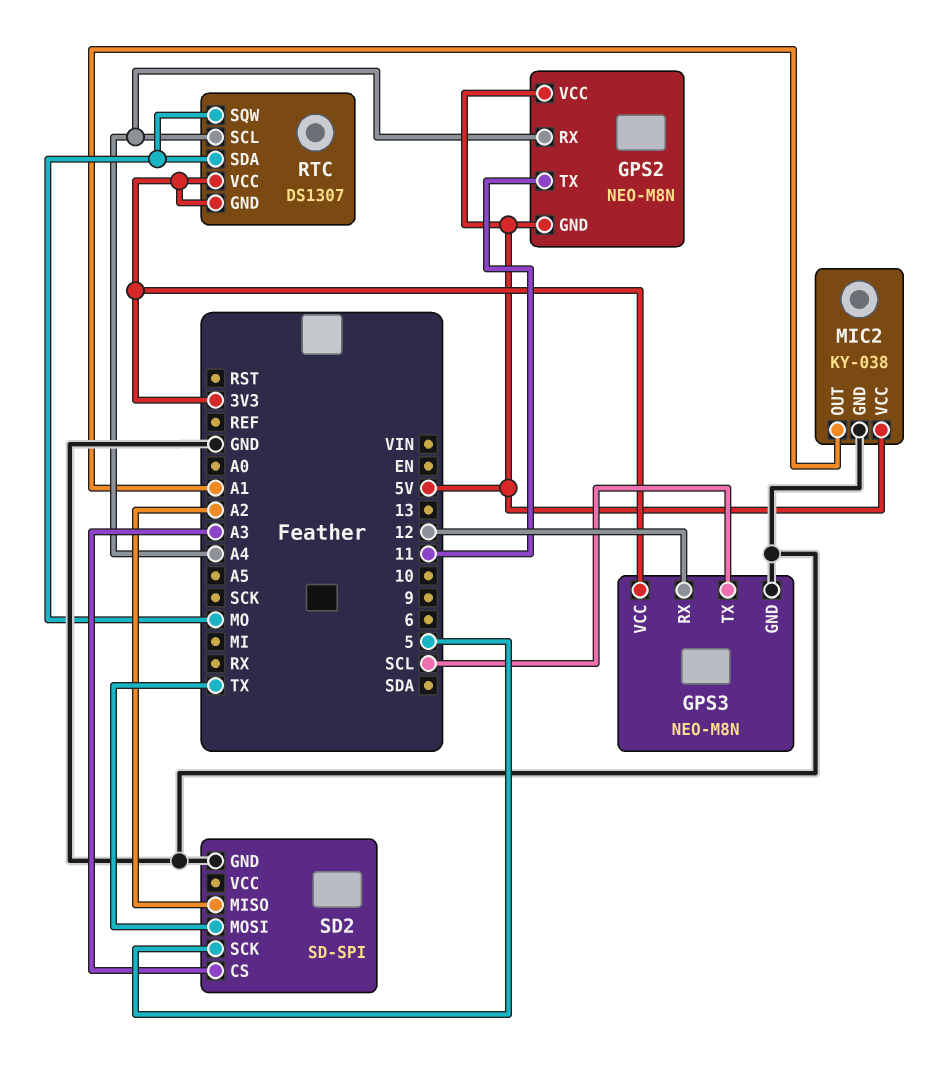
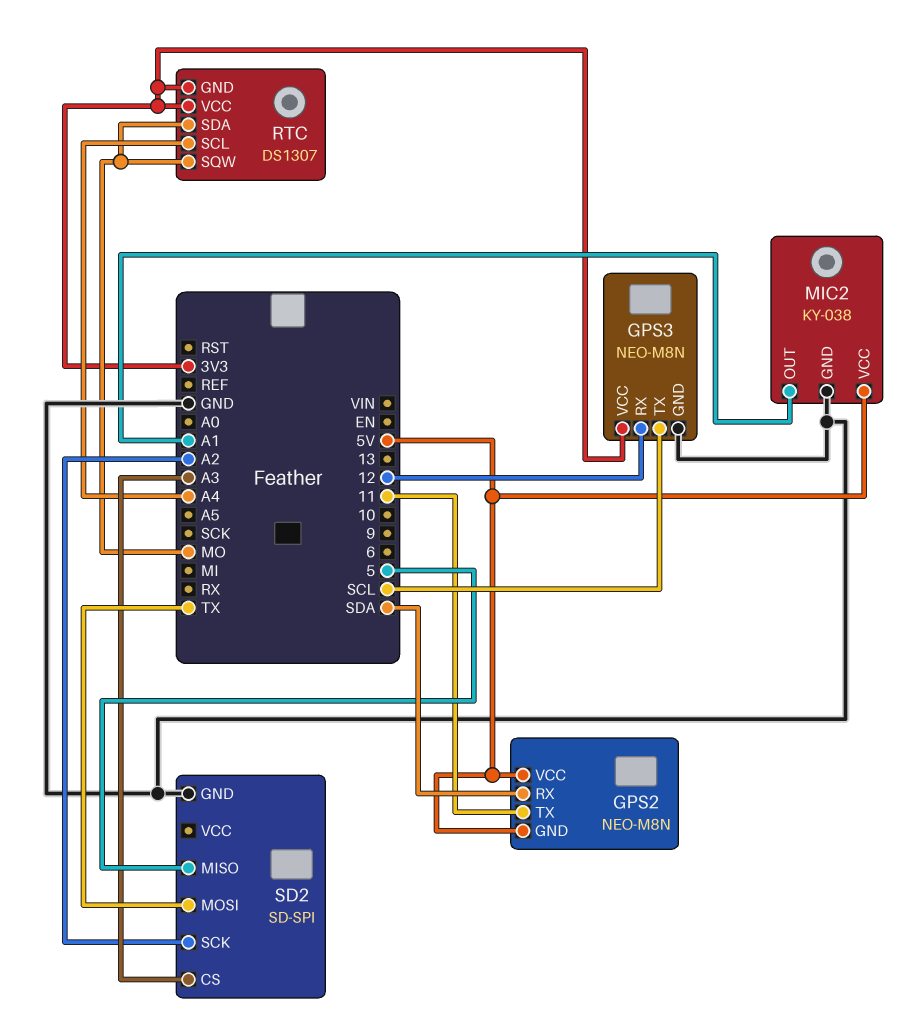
GPS2 pin RX: A4 -> SDA
SD2 pin MISO: A2 -> 5
SD2 pin SCK: 5 -> A2

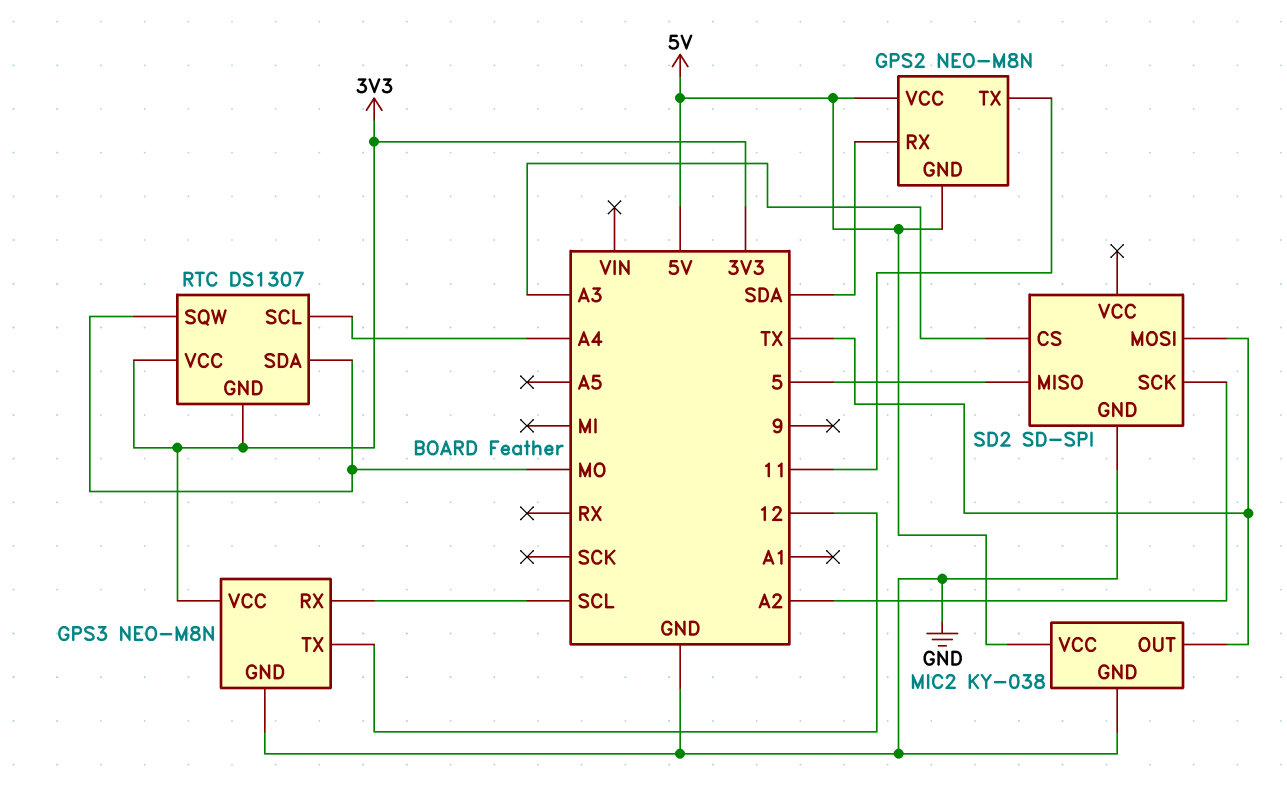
GPS3 pin RX: 12 -> SCL
GPS3 pin TX: SCL -> 12
MIC2 pin OUT: A1 -> TX

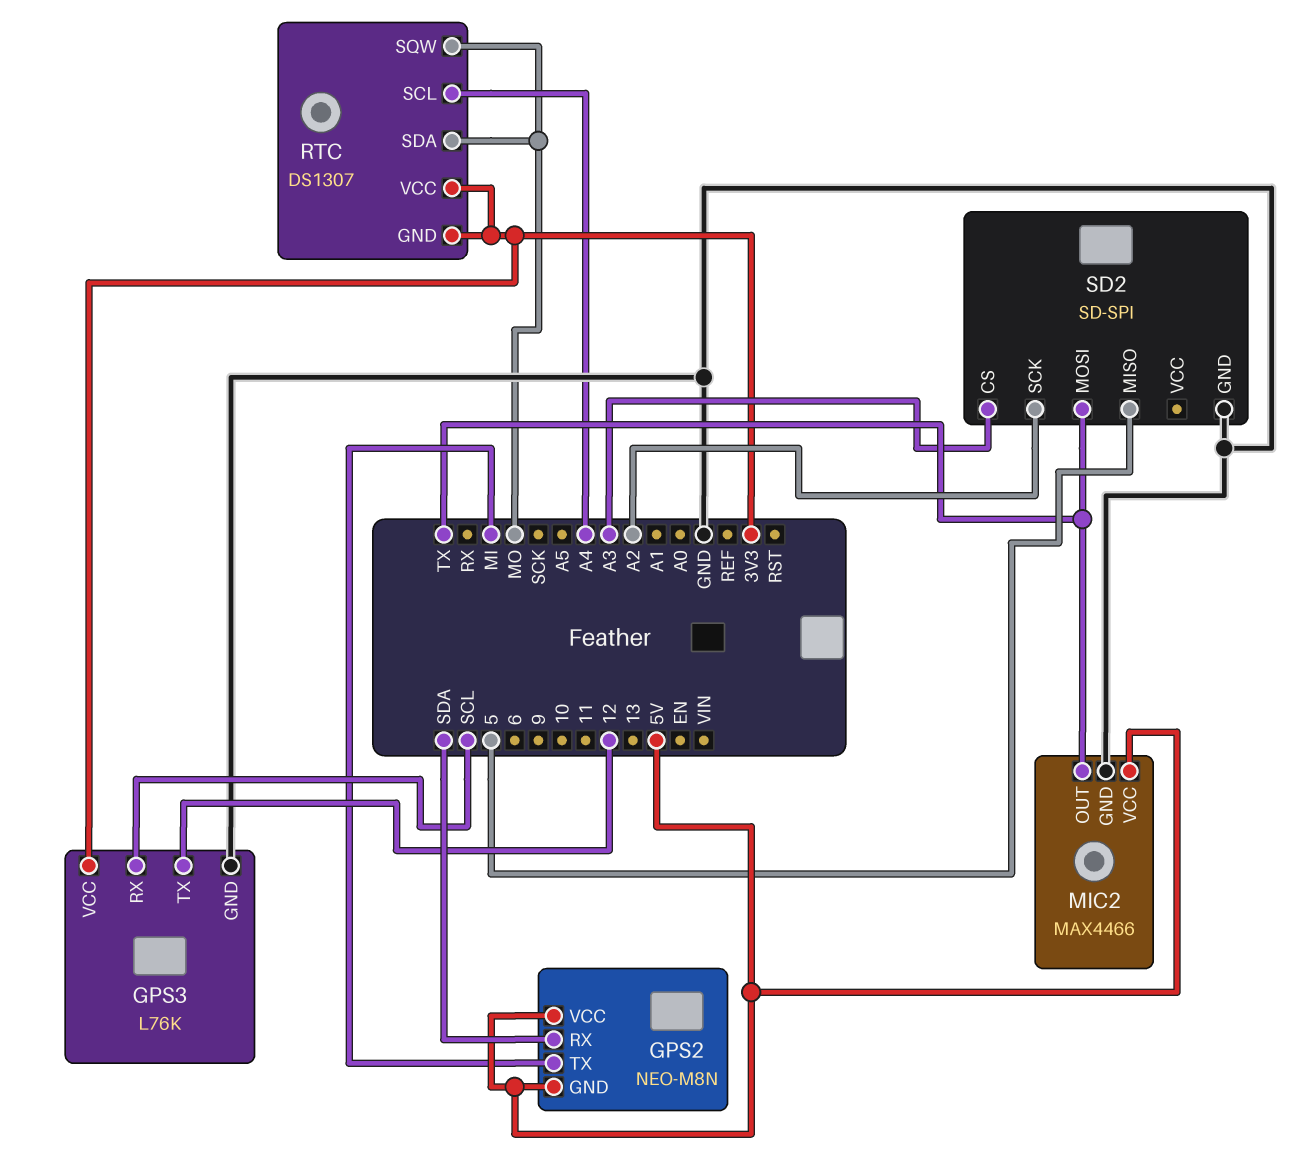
GPS2 pin TX: 11 -> MI
GPS3: NEO-M8N -> L76K
MIC2: KY-038 -> MAX4466

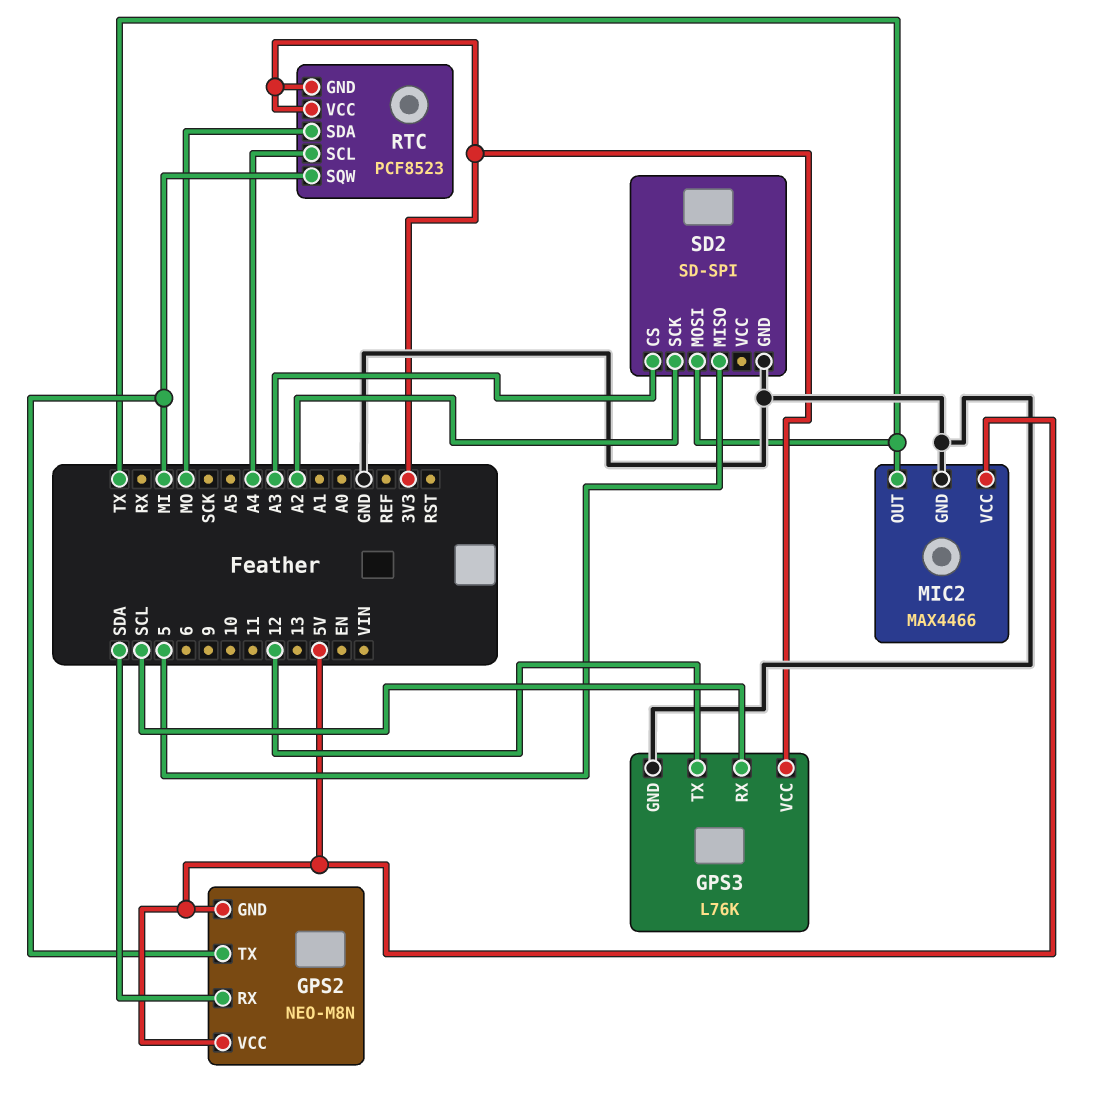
RTC: DS1307 -> PCF8523
RTC pin SQW: MO -> MI

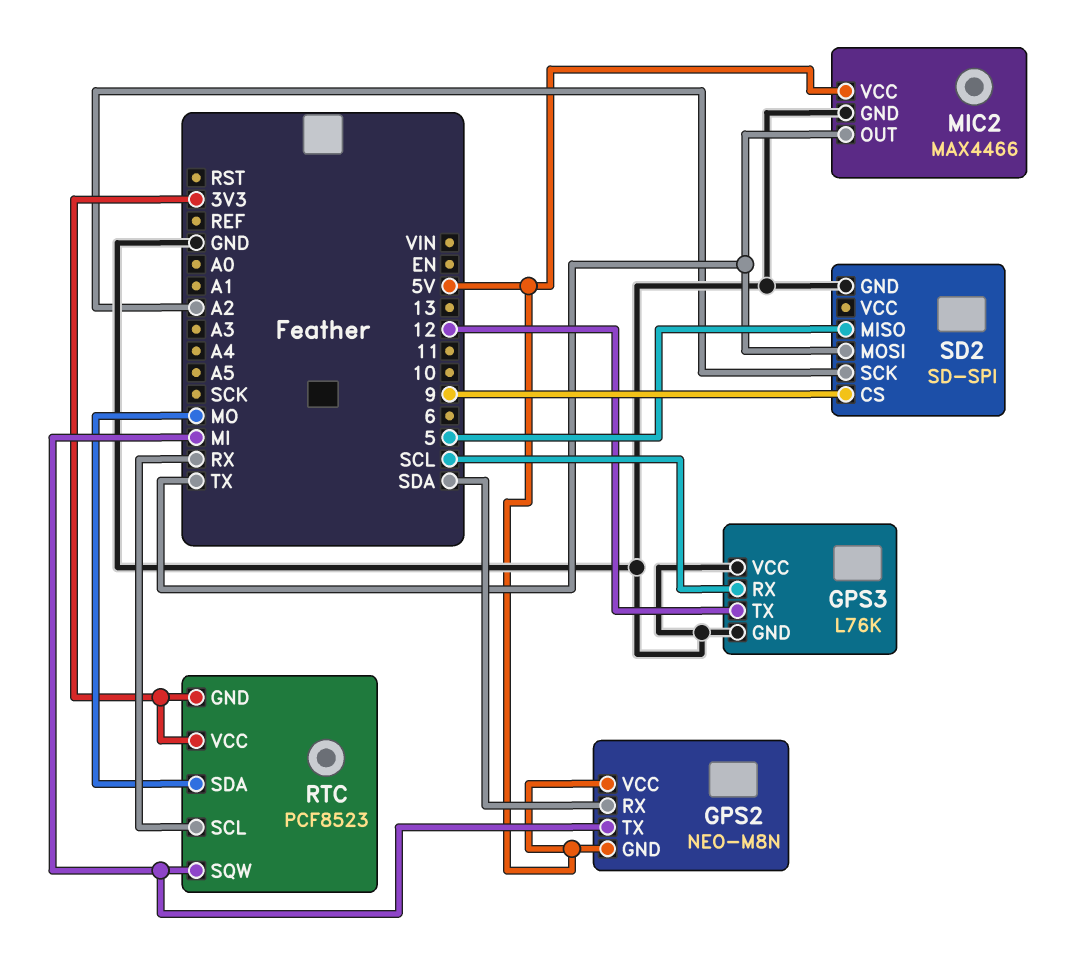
GPS3 pin VCC: 3V3 -> GND
RTC pin SCL: A4 -> RX
SD2 pin CS: A3 -> 9

